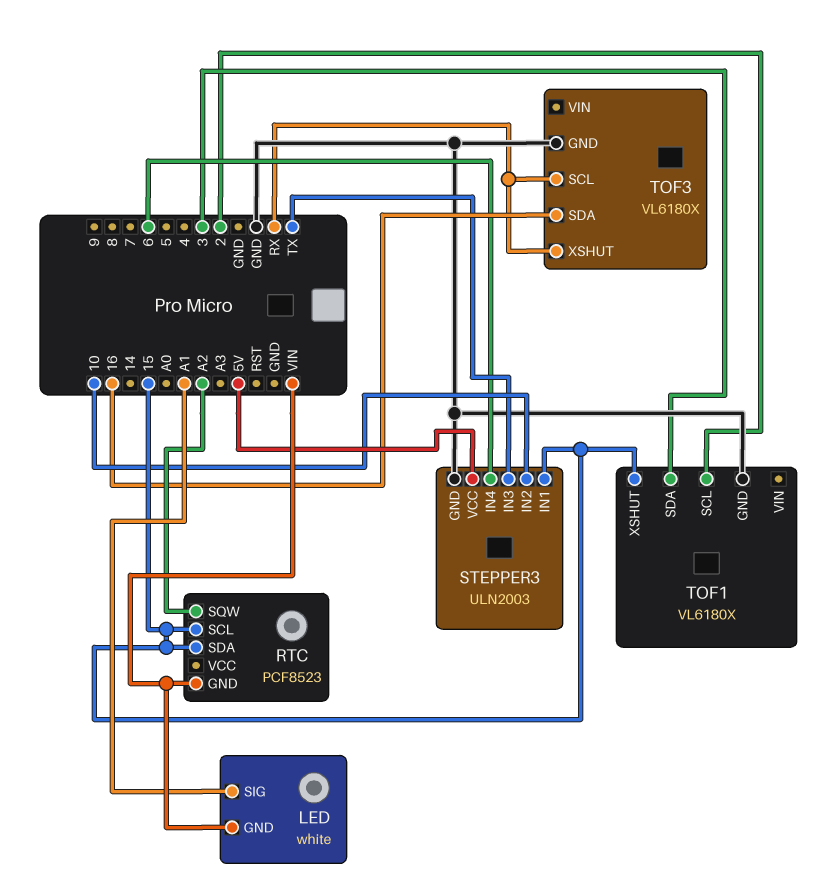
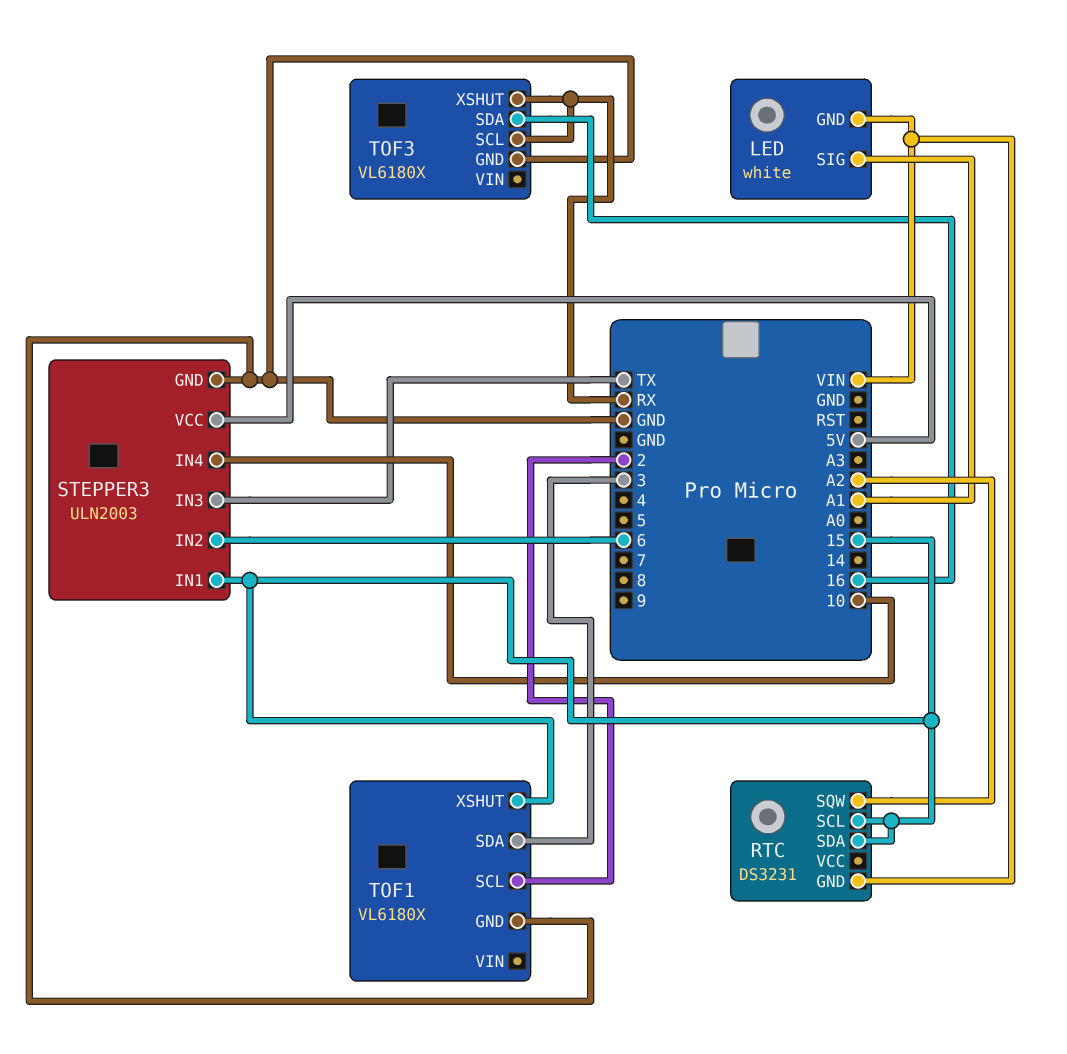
RTC: PCF8523 -> DS3231
STEPPER3 pin IN2: 10 -> 6
STEPPER3 pin IN4: 6 -> 10

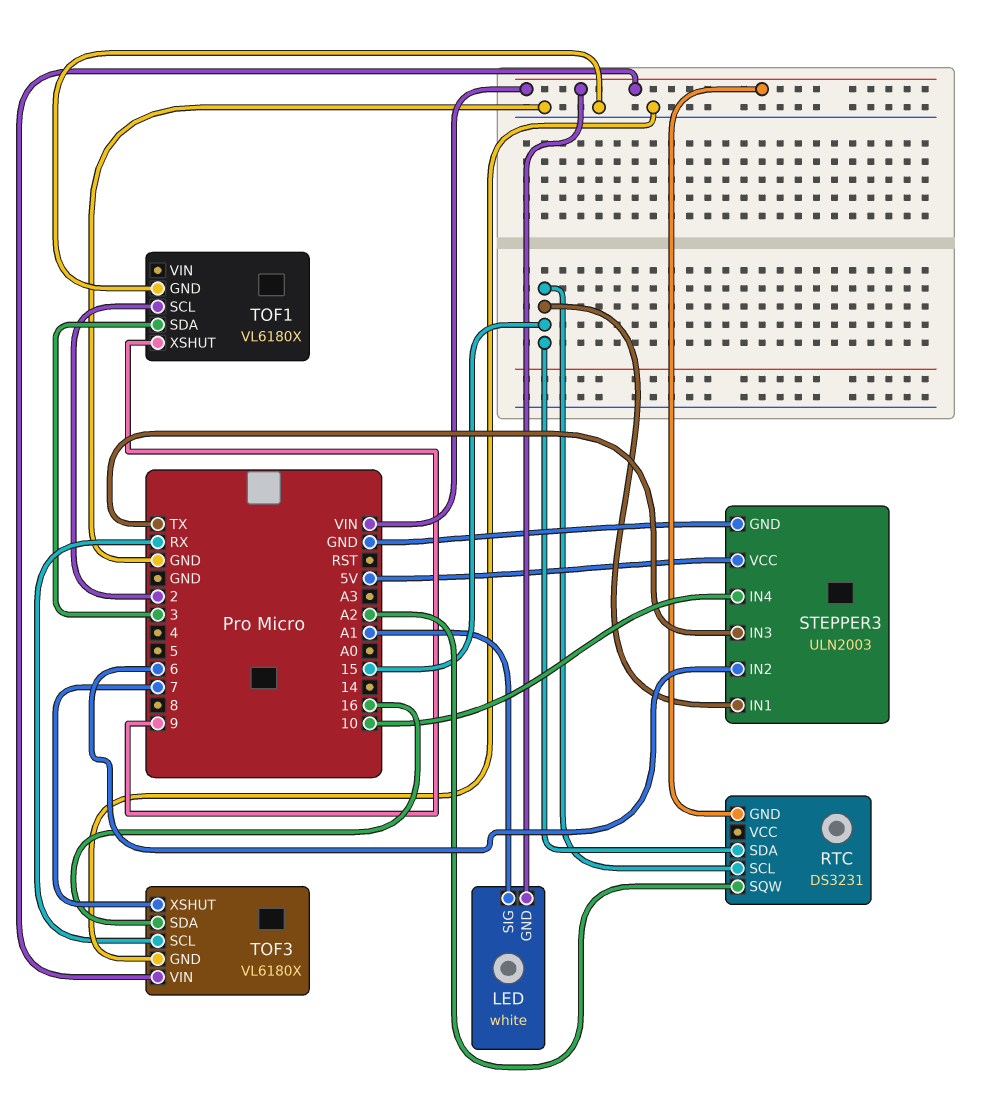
TOF1 pin XSHUT: 15 -> 9
TOF3 pin VIN: none -> VIN
TOF3 pin XSHUT: RX -> 7

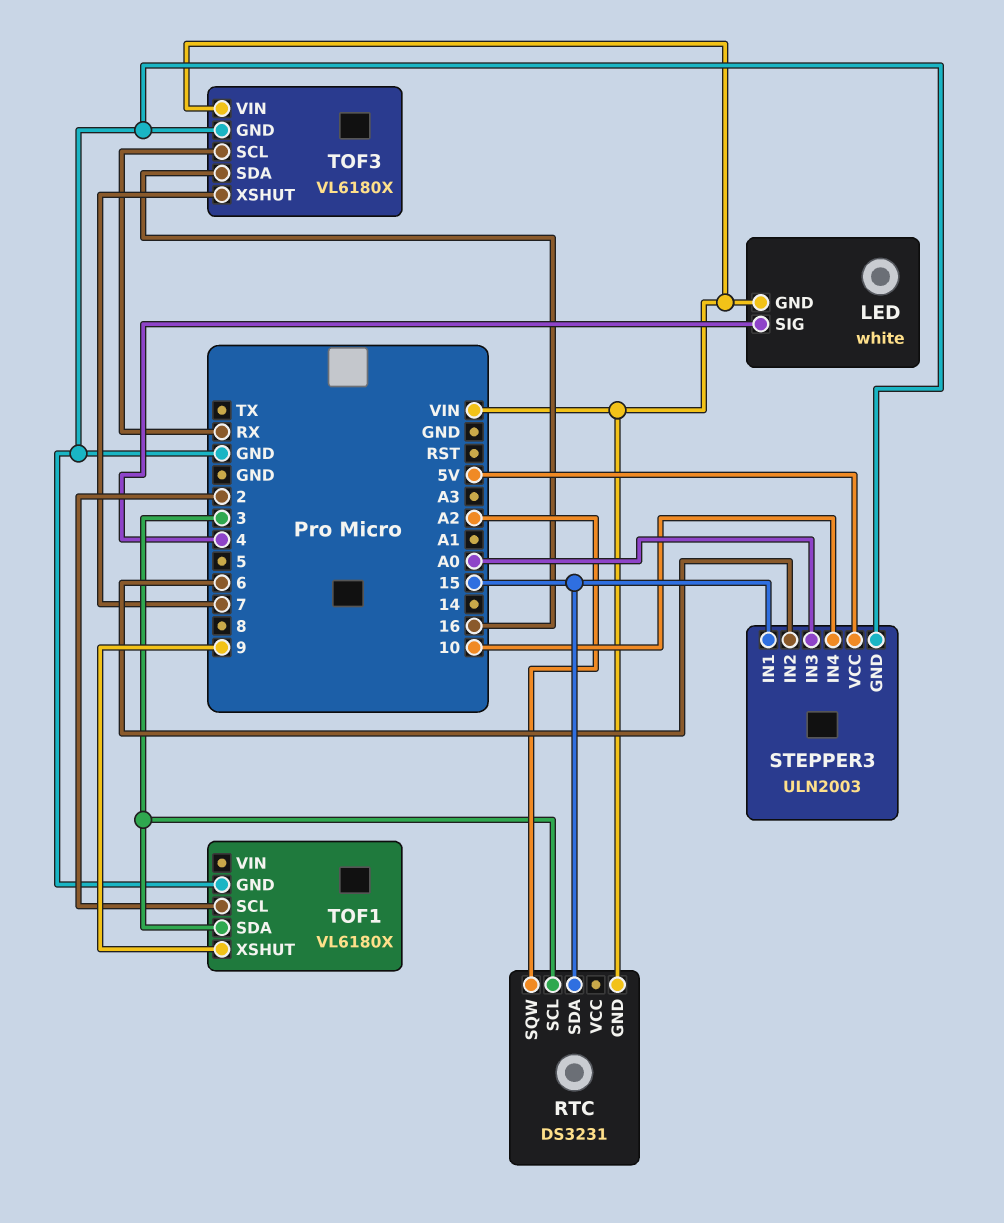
LED pin SIG: A1 -> 4
RTC pin SCL: 15 -> 3
STEPPER3 pin IN3: TX -> A0

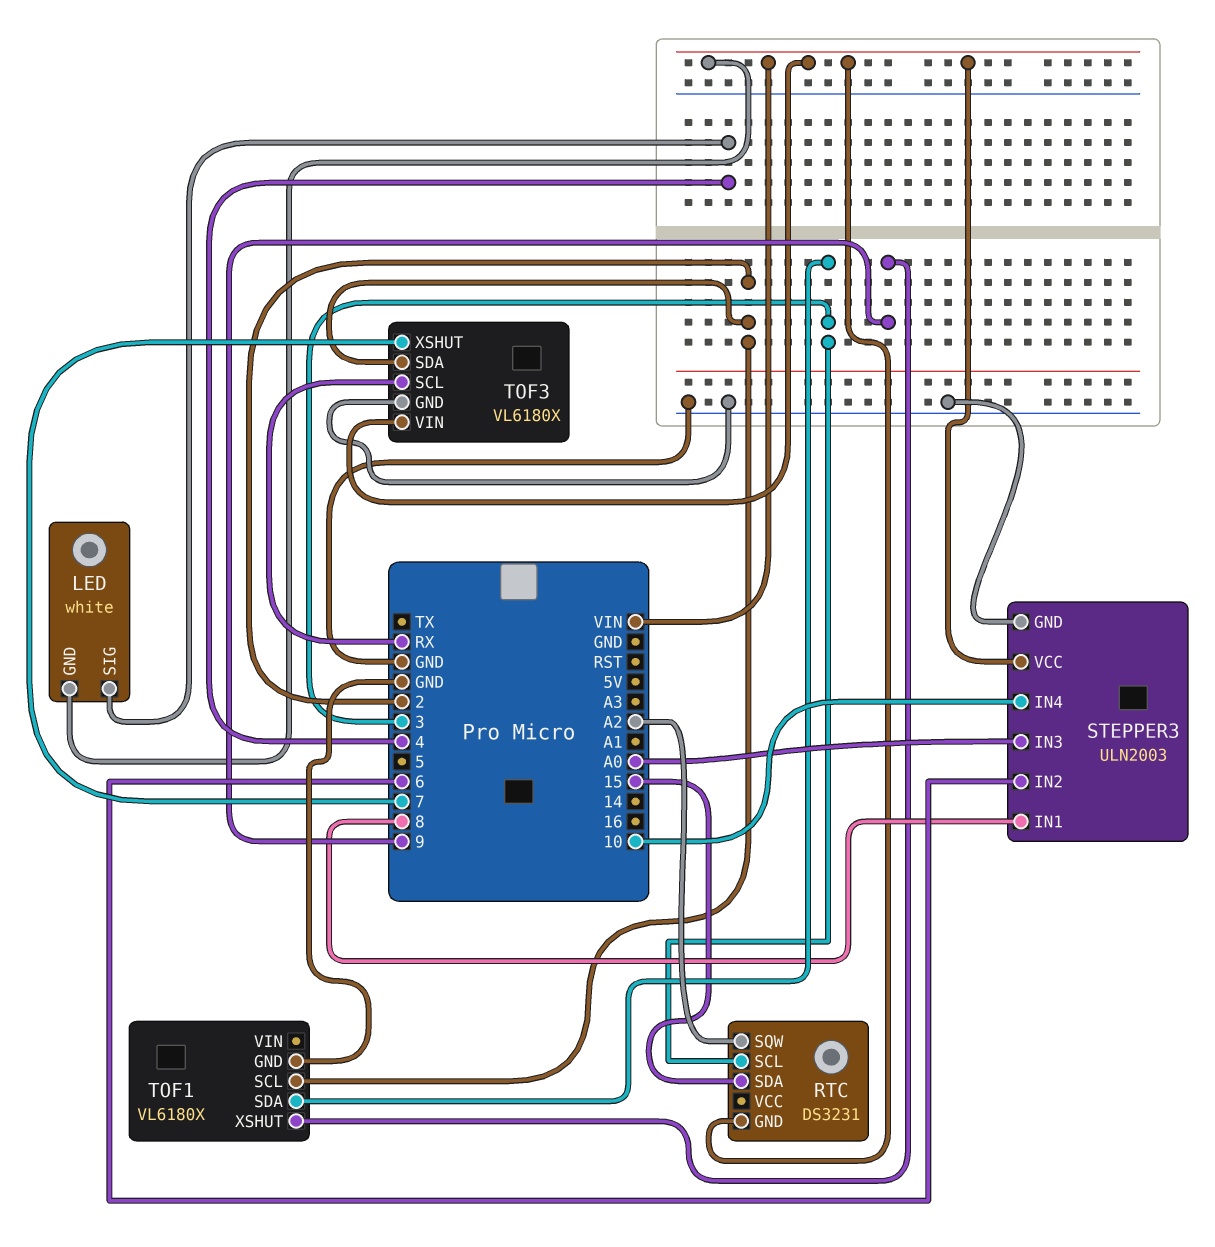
STEPPER3 pin IN1: 15 -> 8
STEPPER3 pin VCC: 5V -> VIN
TOF3 pin SDA: 16 -> 2

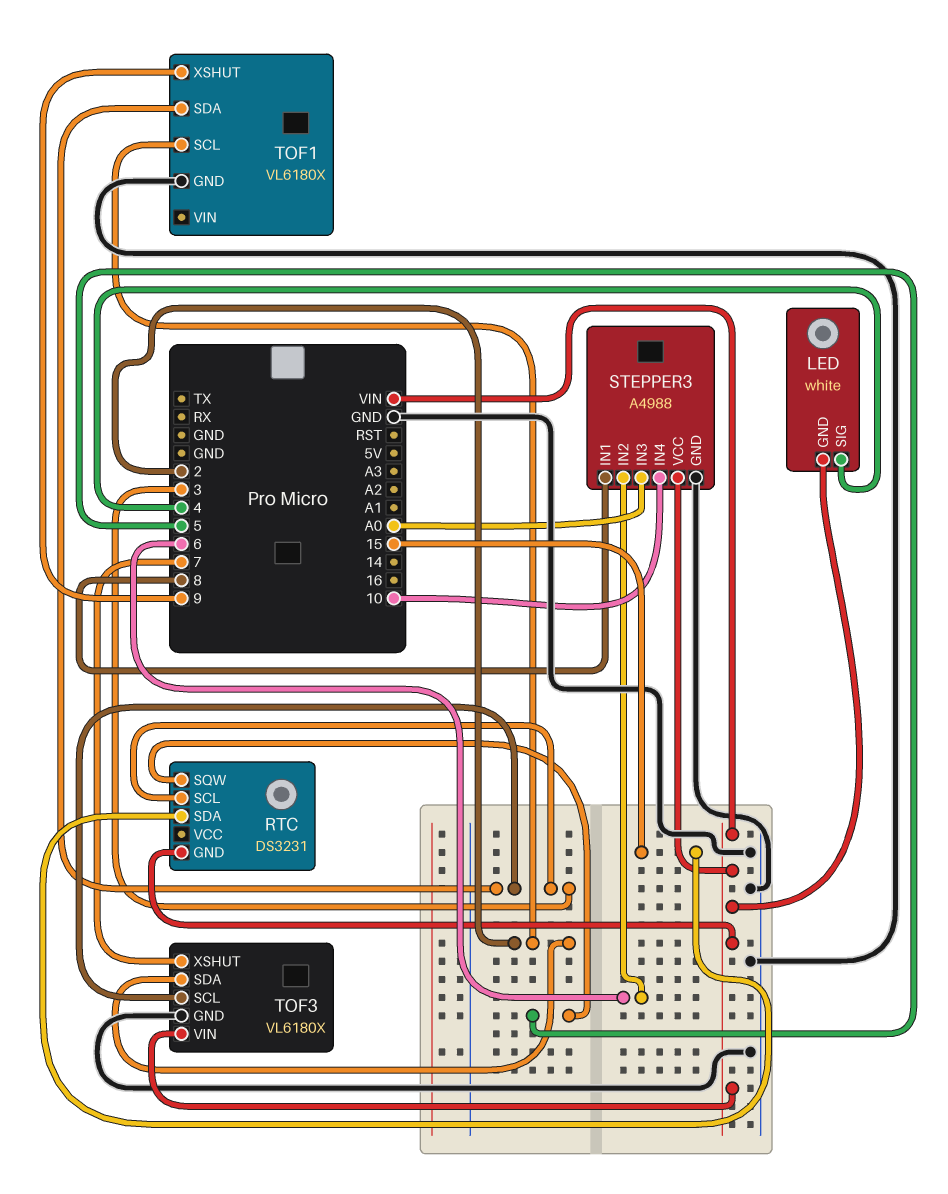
RTC pin SQW: A2 -> 5
STEPPER3: ULN2003 -> A4988
TOF3 pin SCL: RX -> 3

